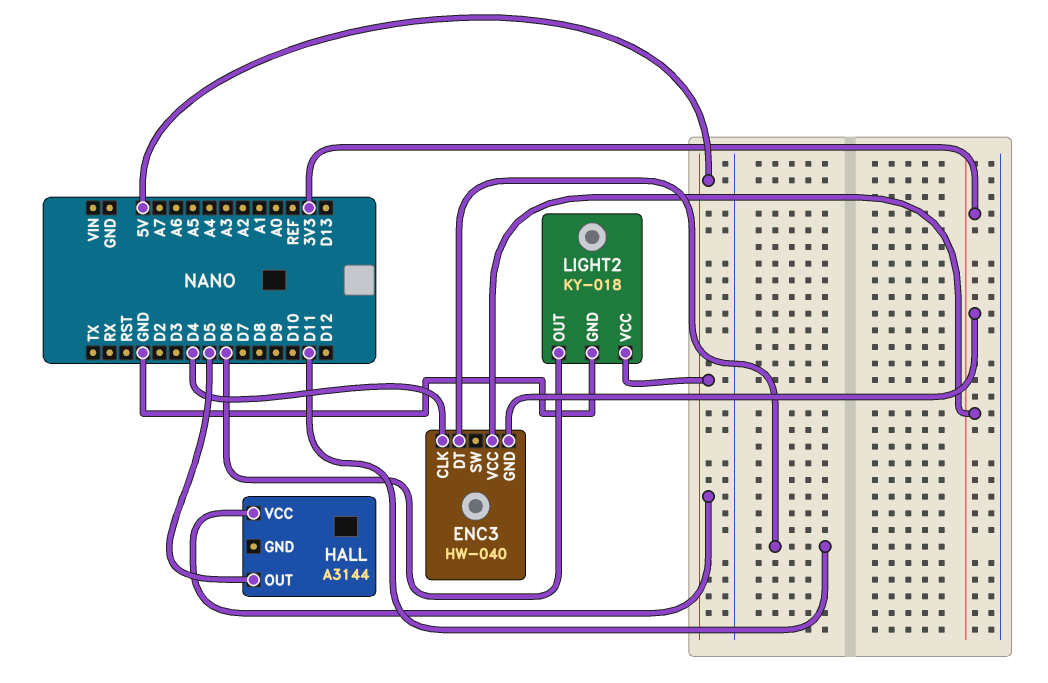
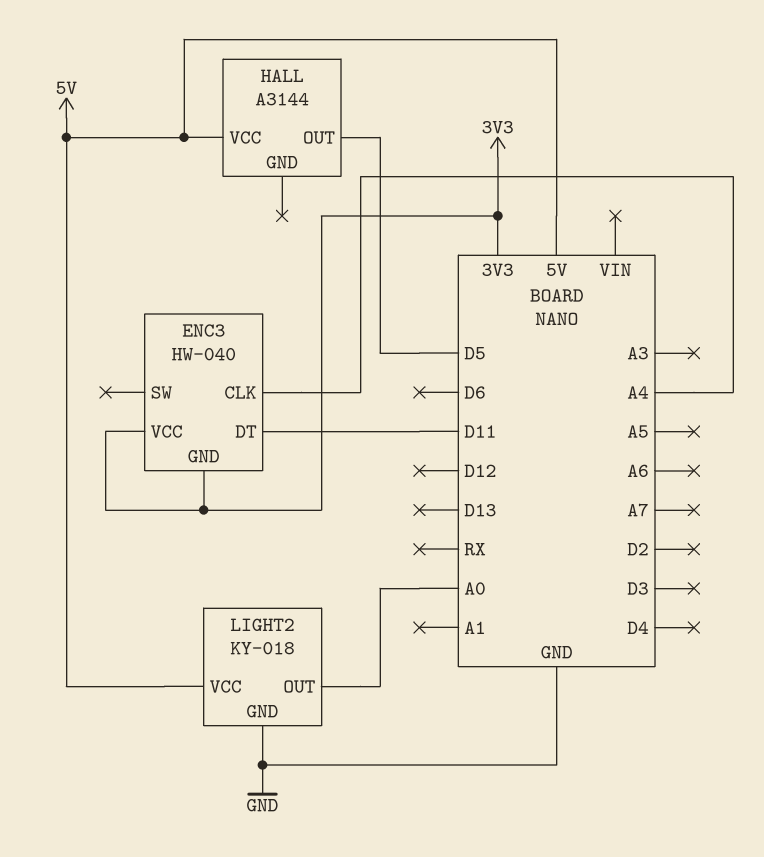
ENC3 pin CLK: D4 -> A4
LIGHT2 pin OUT: D6 -> A0

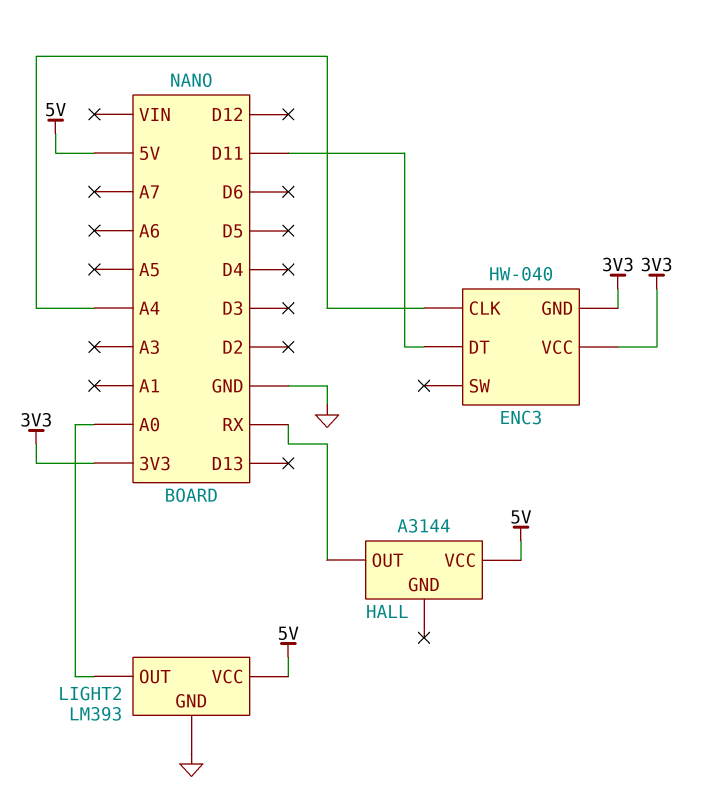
HALL pin OUT: D5 -> RX
LIGHT2: KY-018 -> LM393

